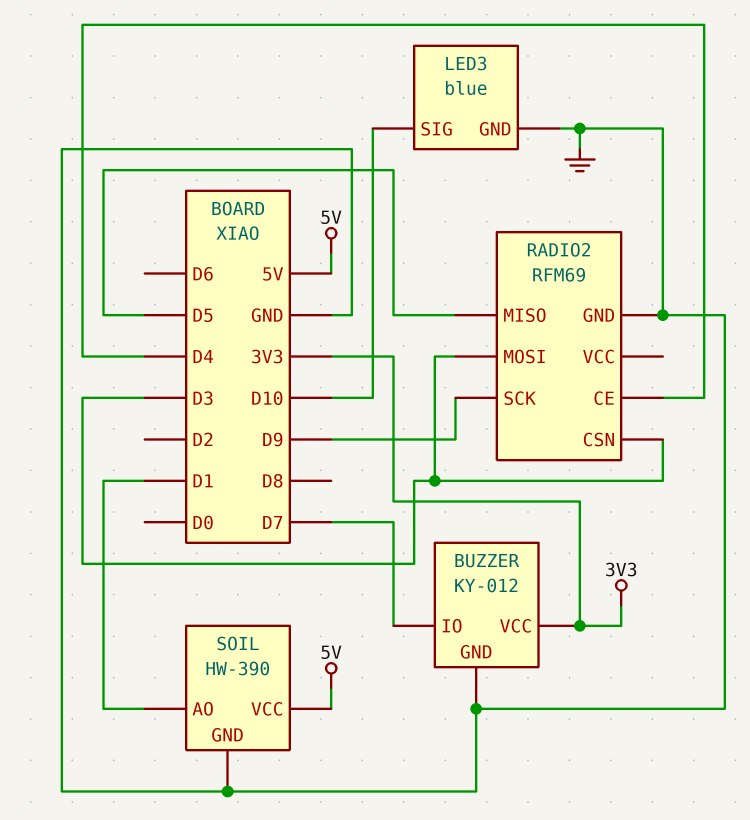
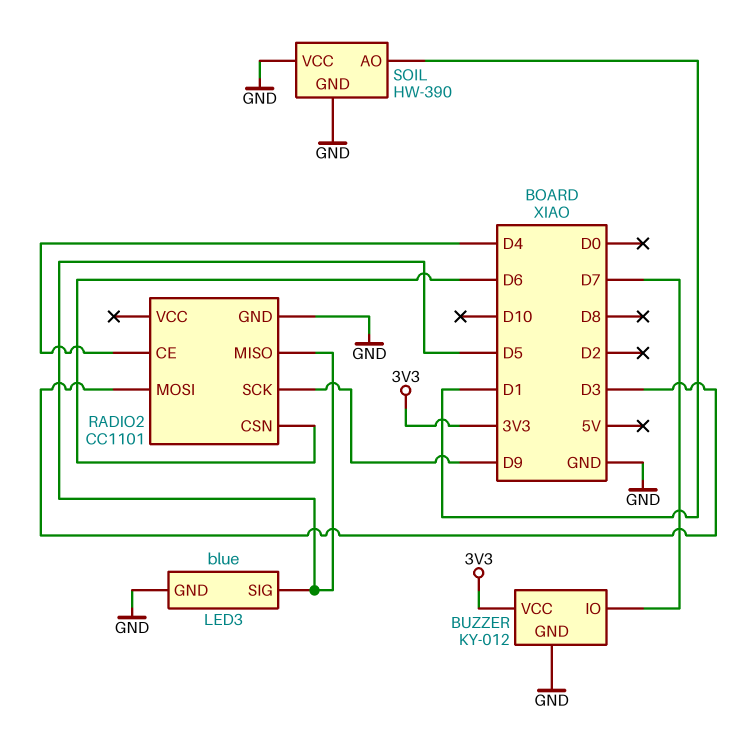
LED3 pin SIG: D10 -> D5
RADIO2: RFM69 -> CC1101
RADIO2 pin CSN: D3 -> D6
SOIL pin VCC: 5V -> GND

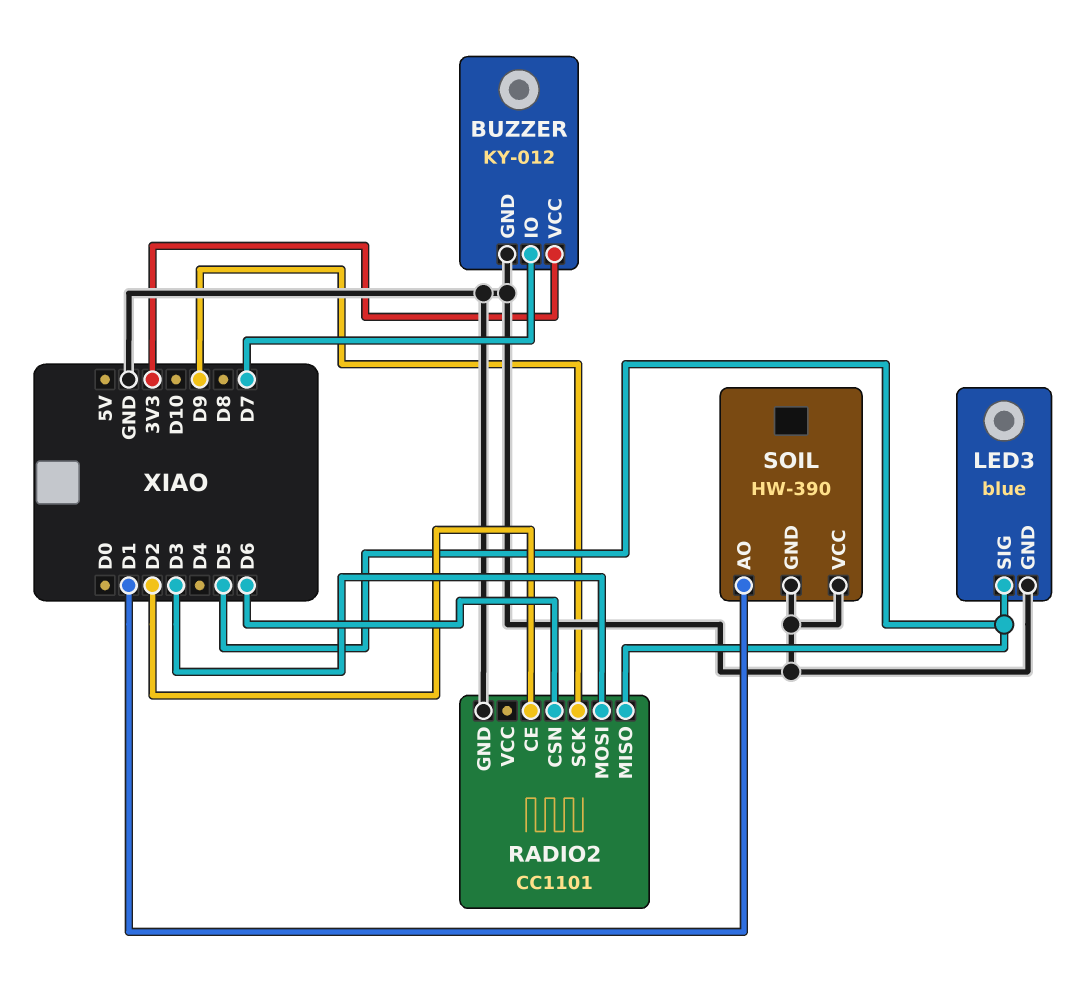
RADIO2 pin CE: D4 -> D2

